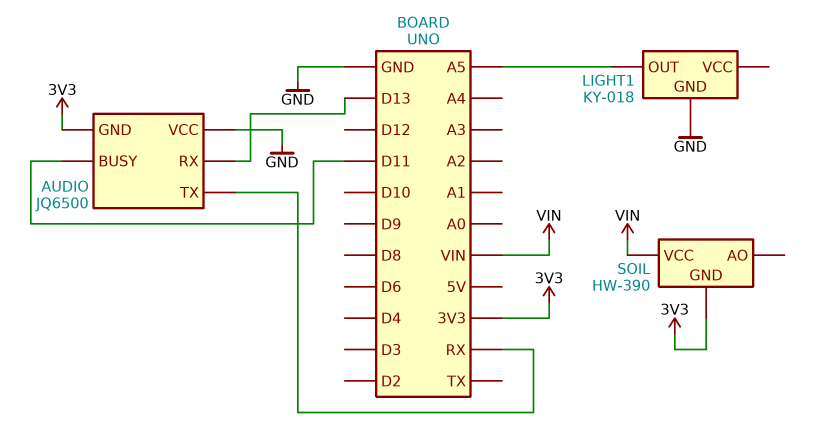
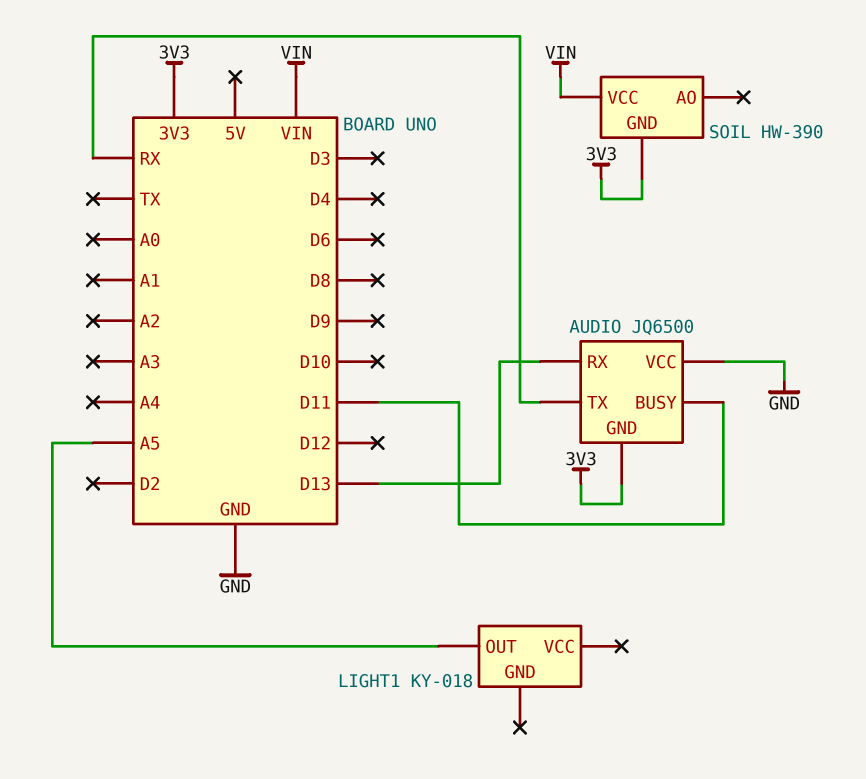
LIGHT1 pin GND: GND -> none

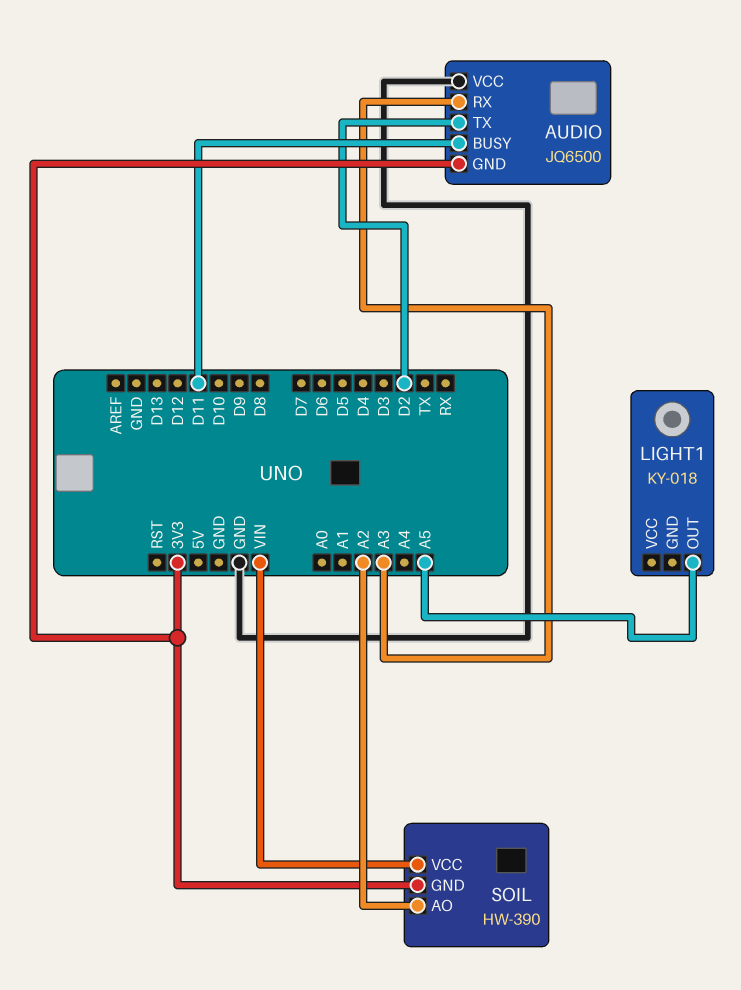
AUDIO pin RX: D13 -> A3
AUDIO pin TX: RX -> D2
SOIL pin AO: none -> A2

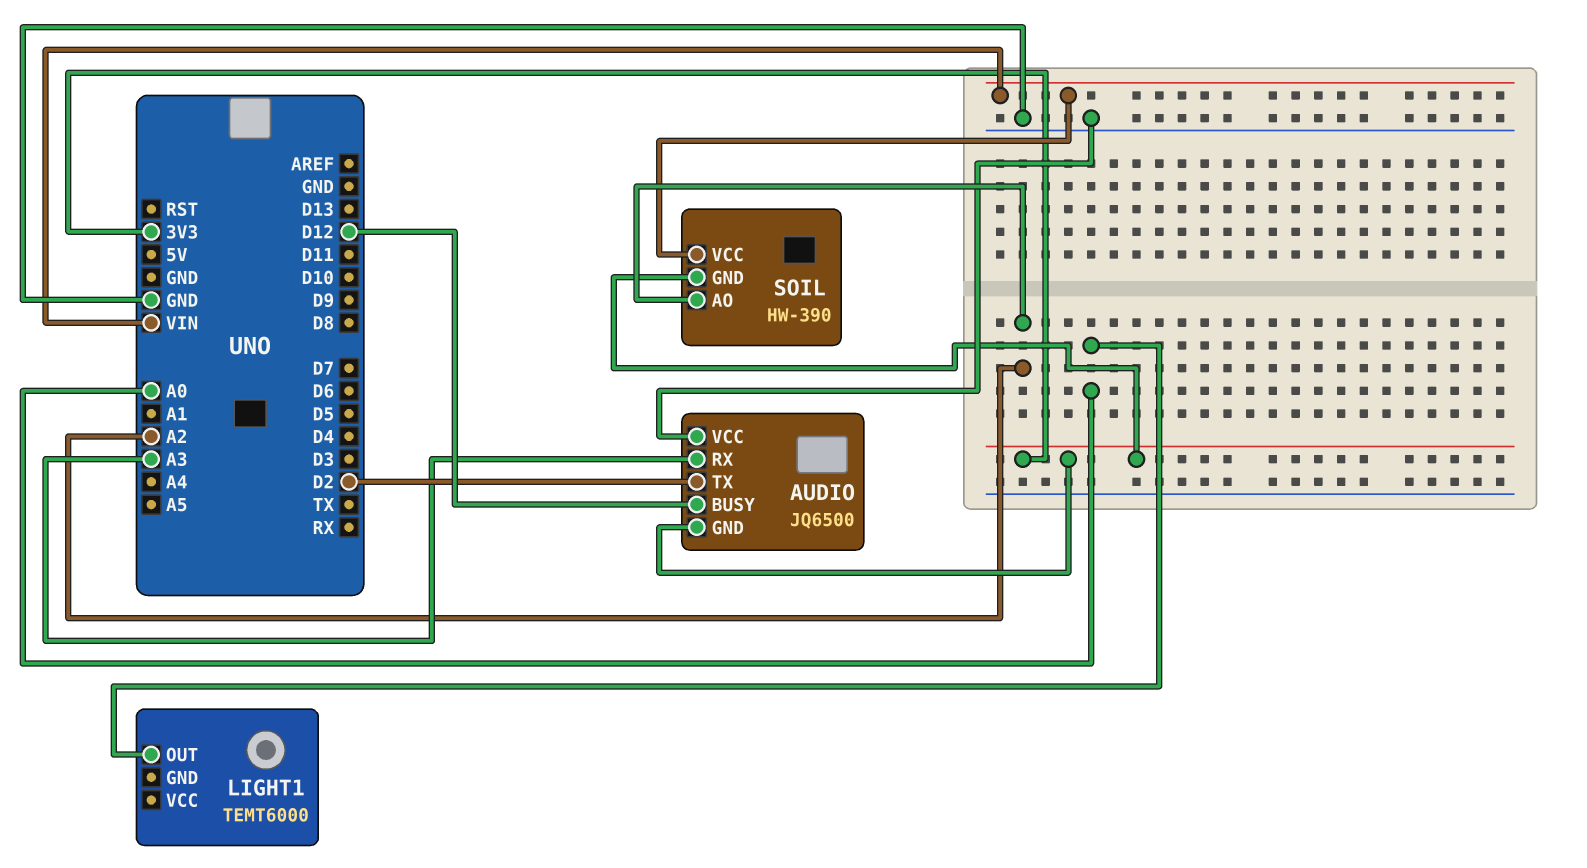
AUDIO pin BUSY: D11 -> D12
LIGHT1: KY-018 -> TEMT6000
LIGHT1 pin OUT: A5 -> A0

